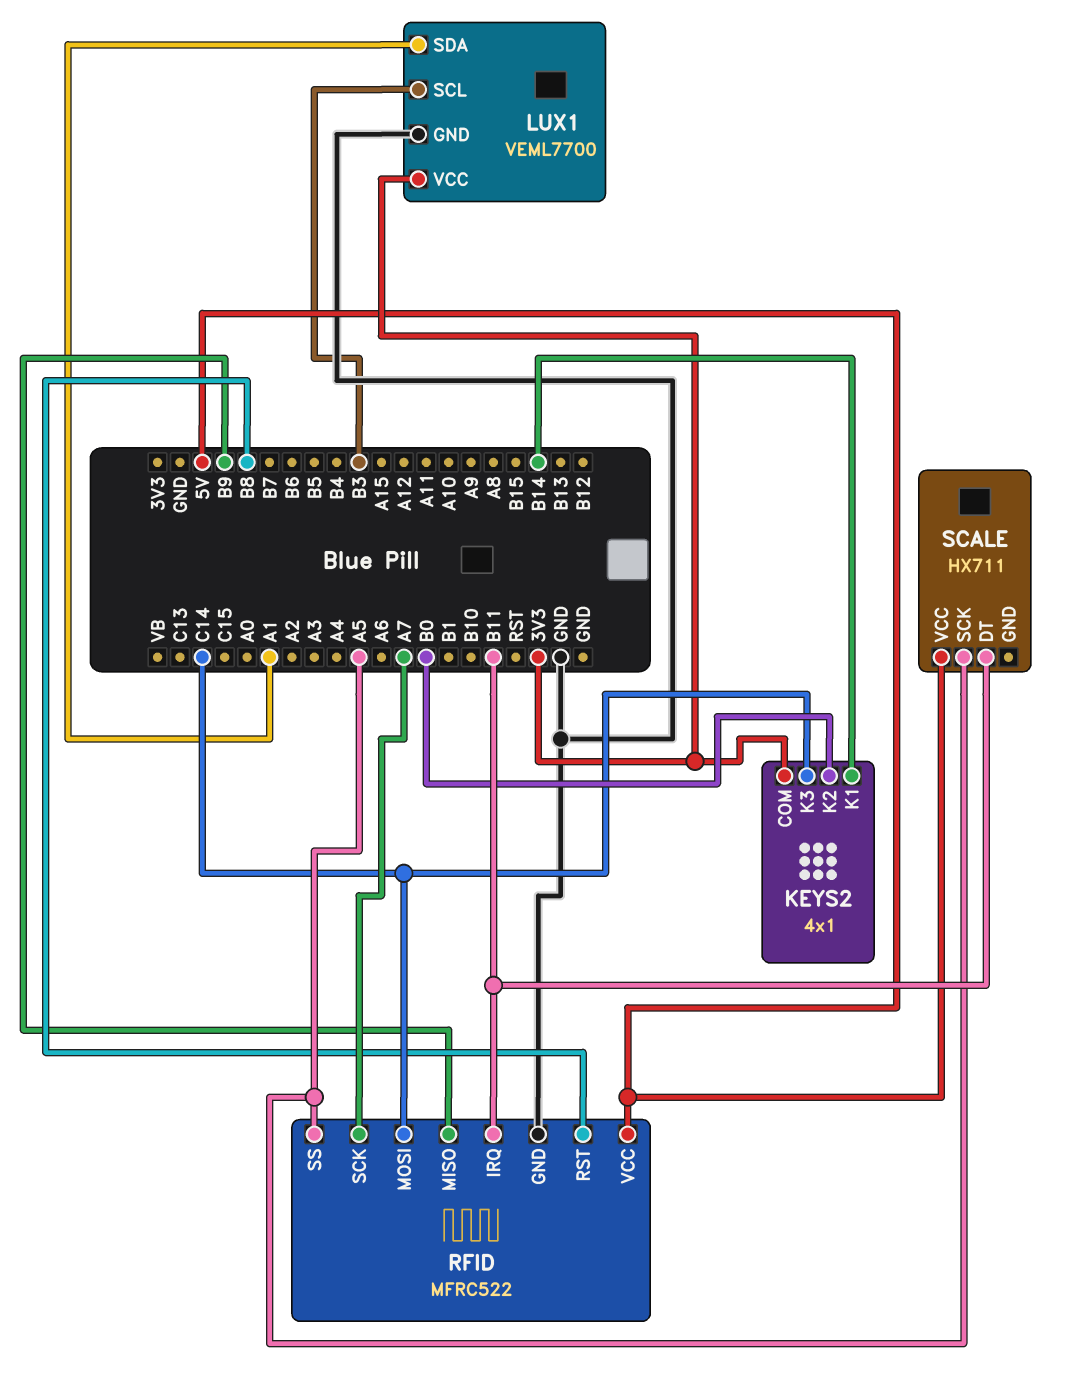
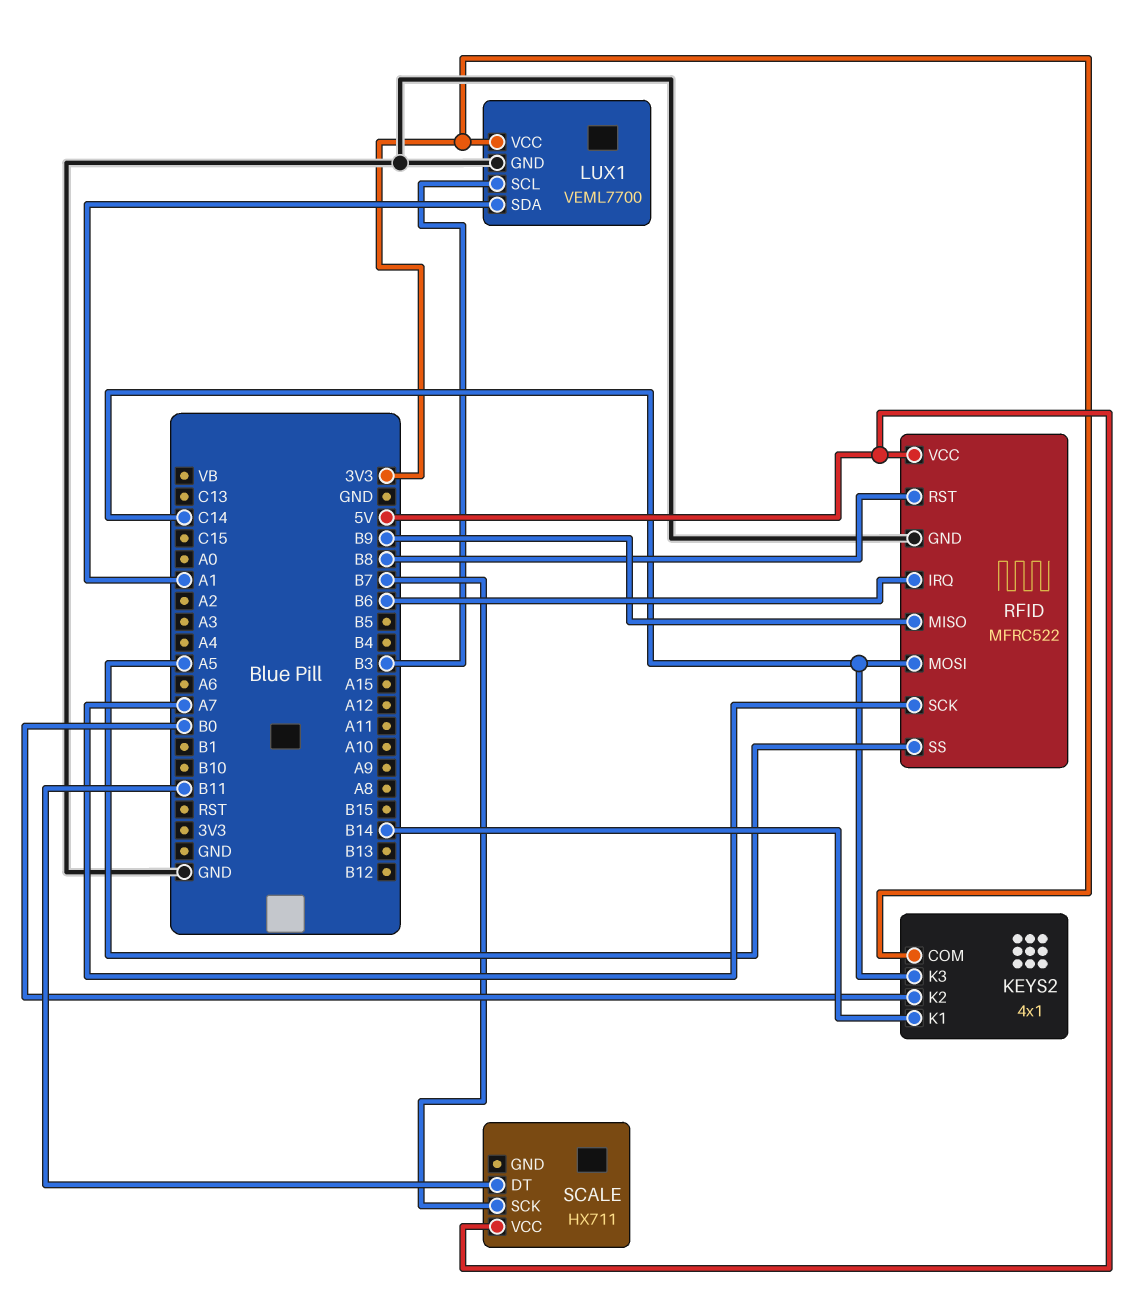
RFID pin IRQ: B11 -> B6
SCALE pin SCK: A5 -> B7

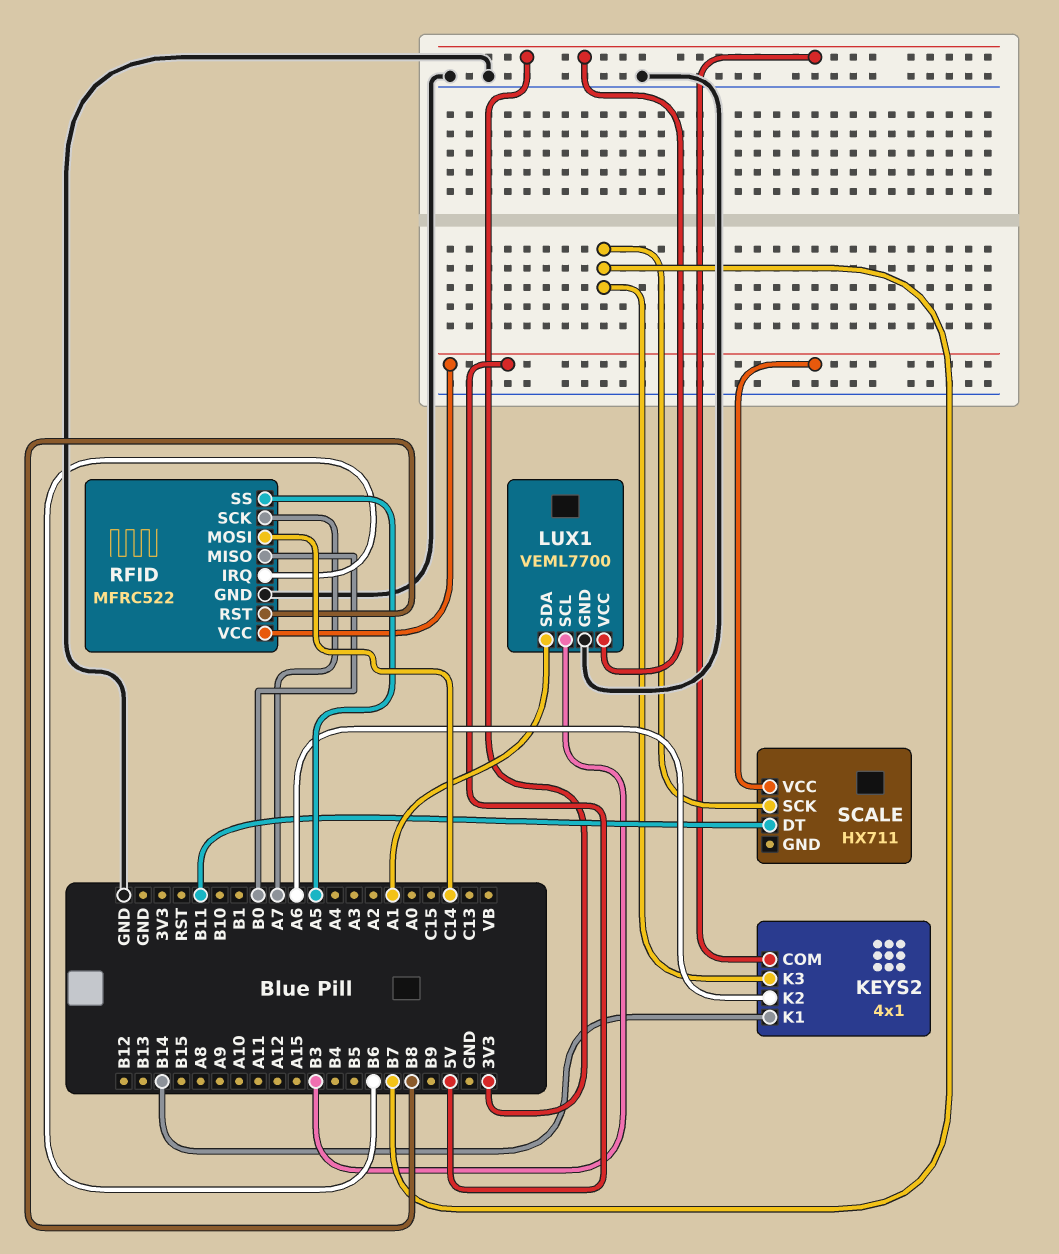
KEYS2 pin K2: B0 -> A6
KEYS2 pin K3: C14 -> B7
RFID pin MISO: B9 -> B0

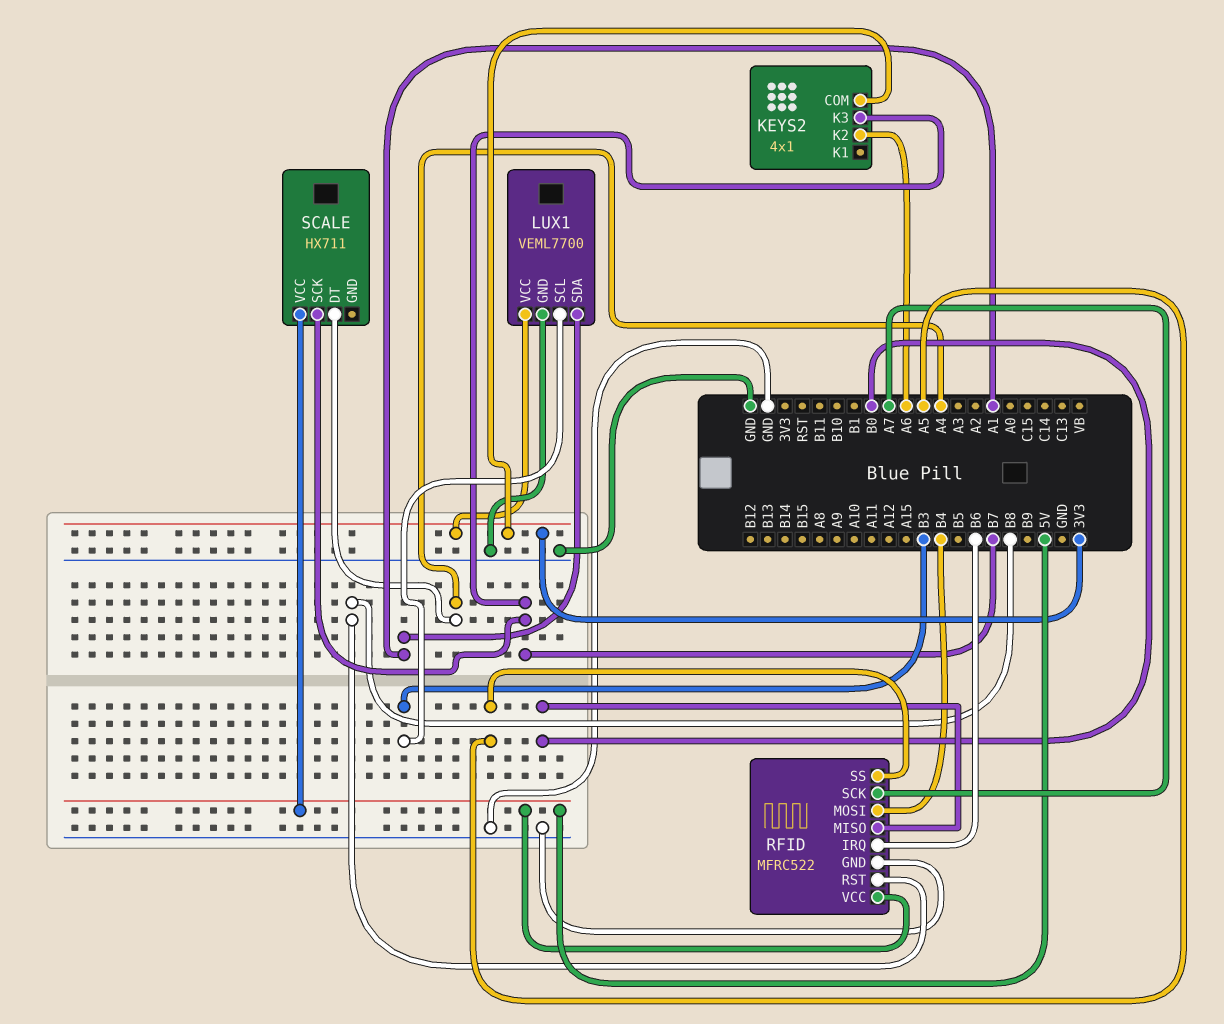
KEYS2 pin K1: B14 -> none
RFID pin MOSI: C14 -> B4
SCALE pin DT: B11 -> A4

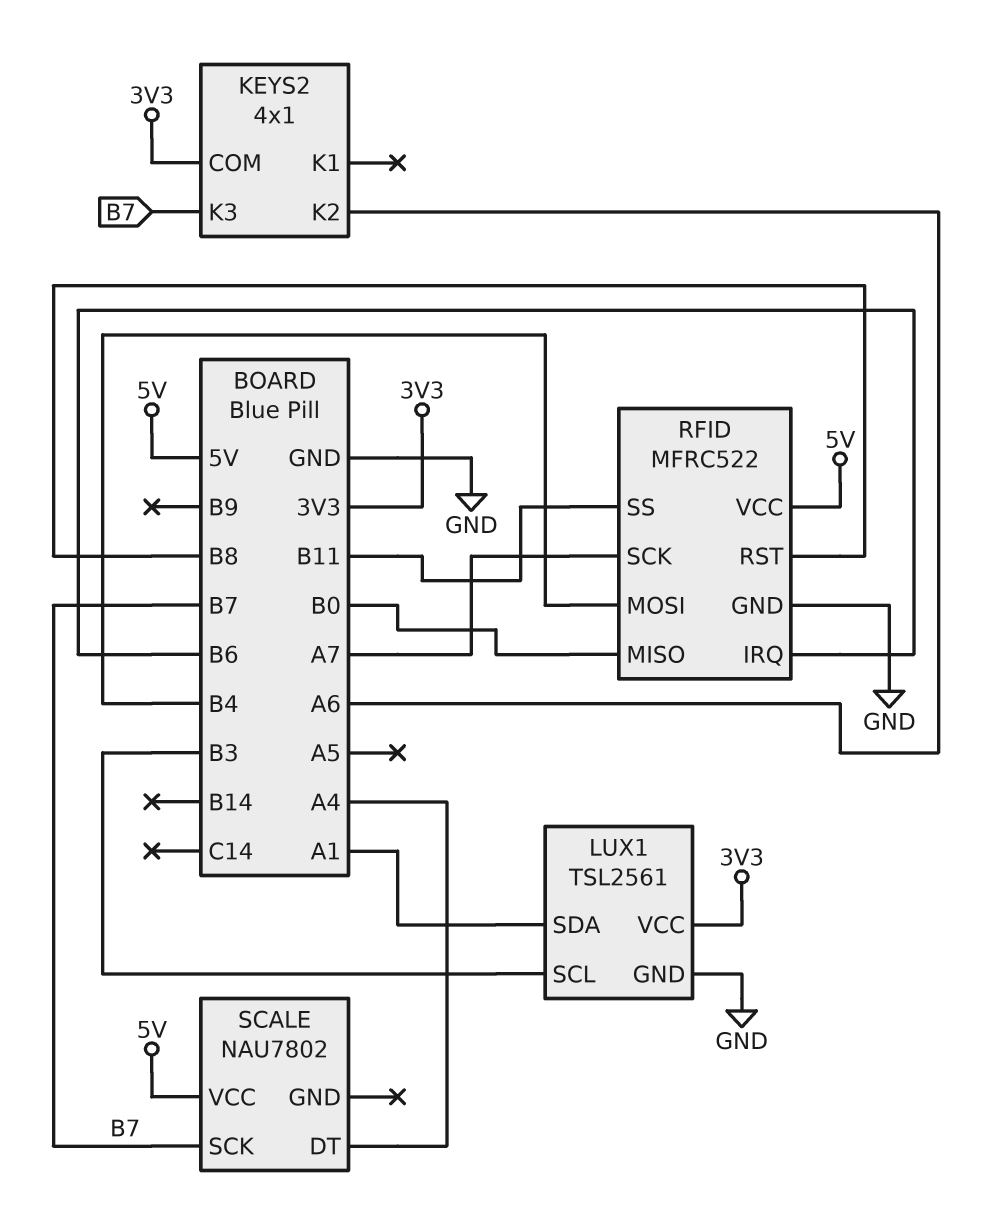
LUX1: VEML7700 -> TSL2561
RFID pin SS: A5 -> B11
SCALE: HX711 -> NAU7802

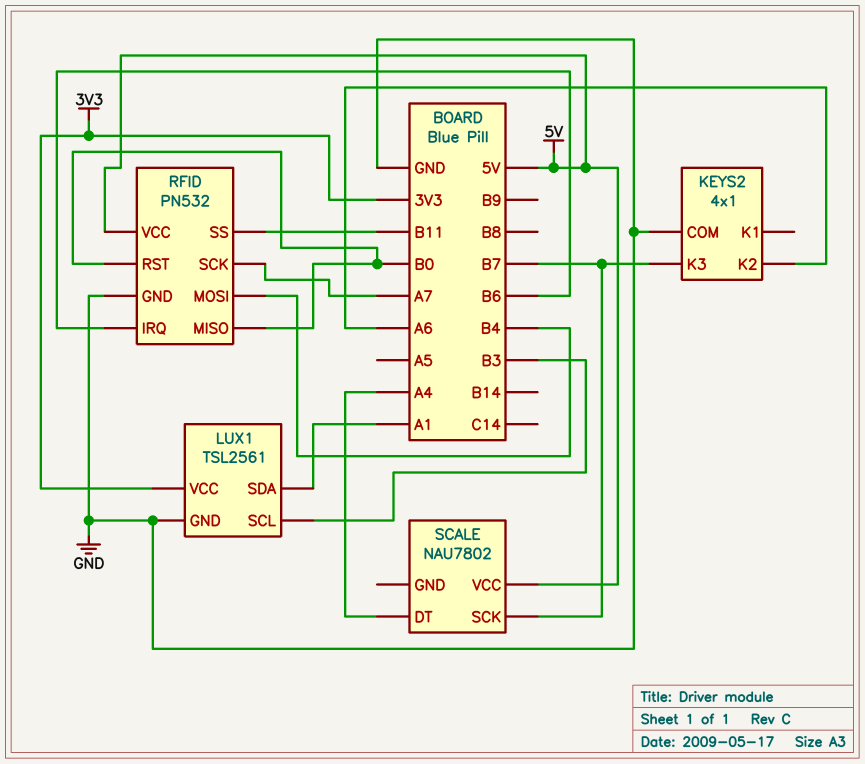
KEYS2 pin COM: 3V3 -> GND
RFID: MFRC522 -> PN532
RFID pin RST: B8 -> B0

